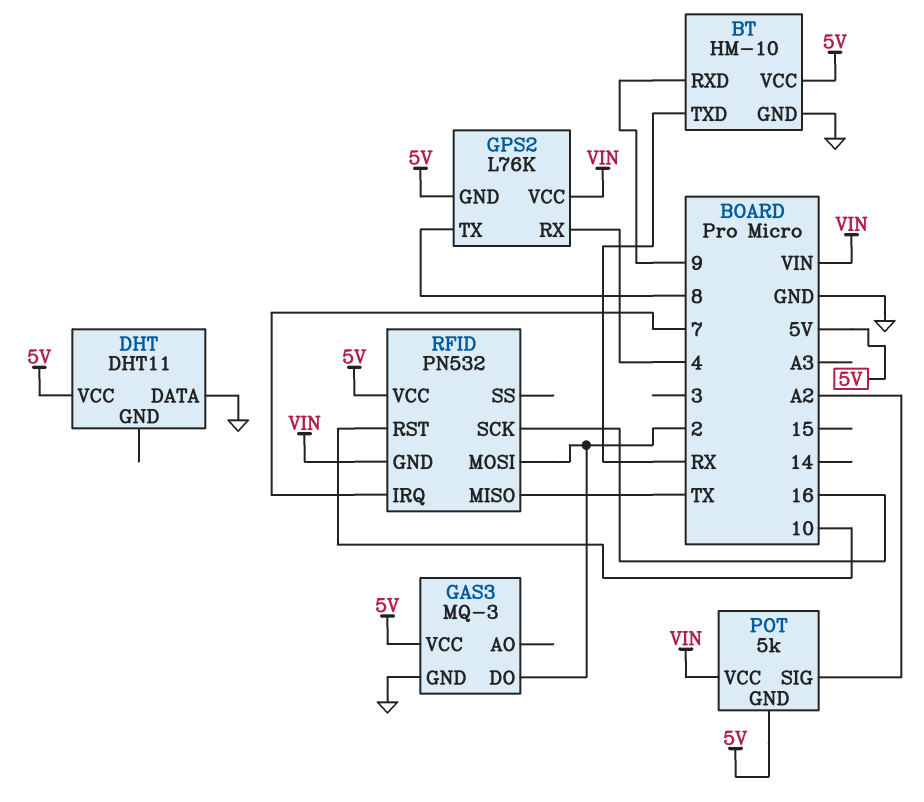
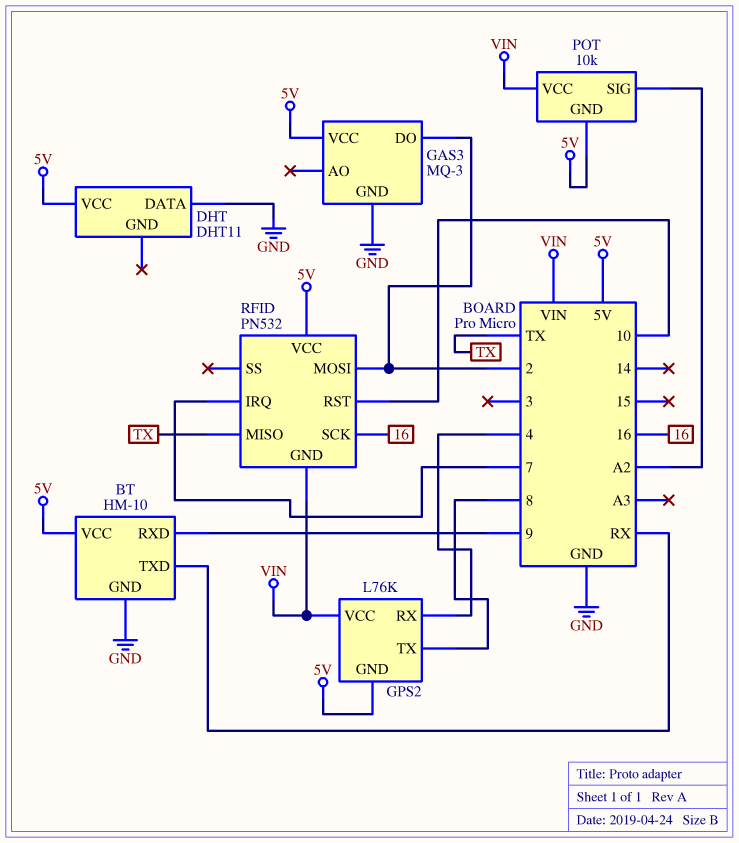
POT: 5k -> 10k

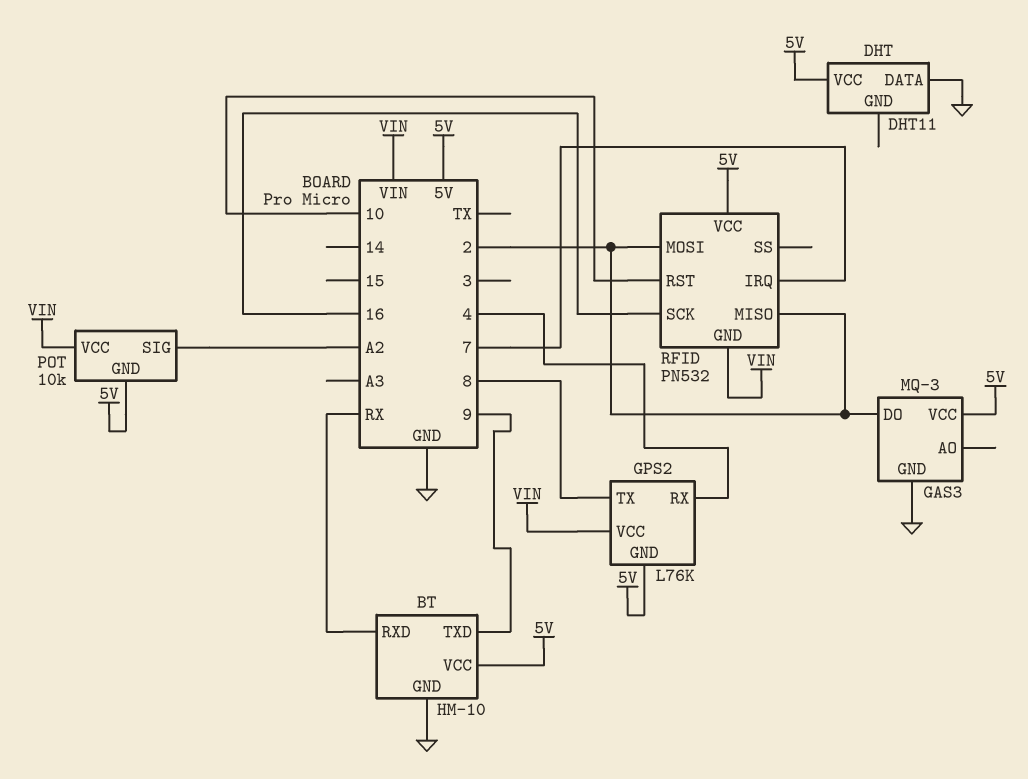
BT pin RXD: 9 -> RX
BT pin TXD: RX -> 9
RFID pin MISO: TX -> 2

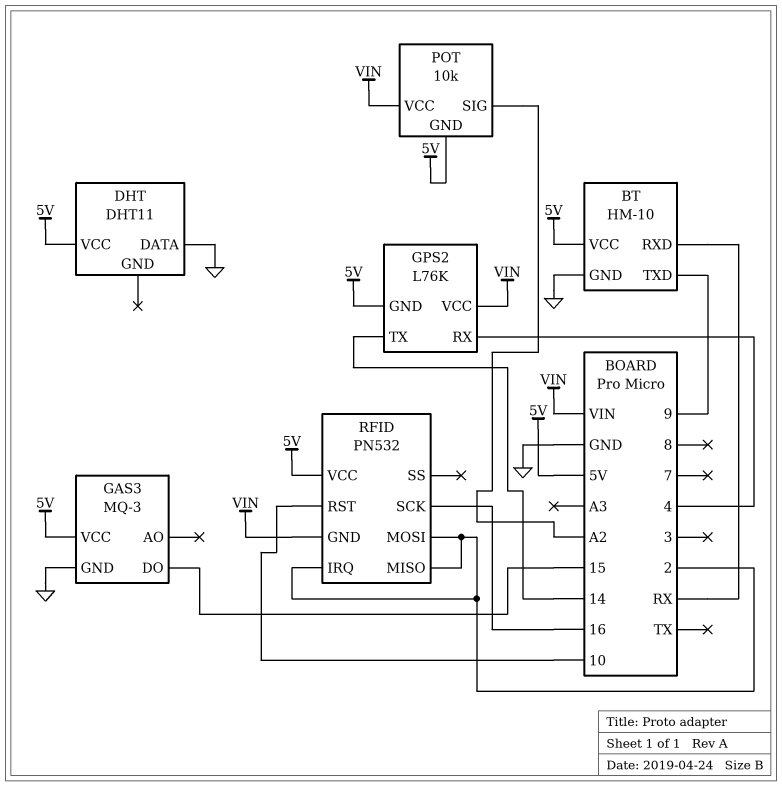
GAS3 pin DO: 2 -> 15
GPS2 pin TX: 8 -> 14
RFID pin IRQ: 7 -> 2

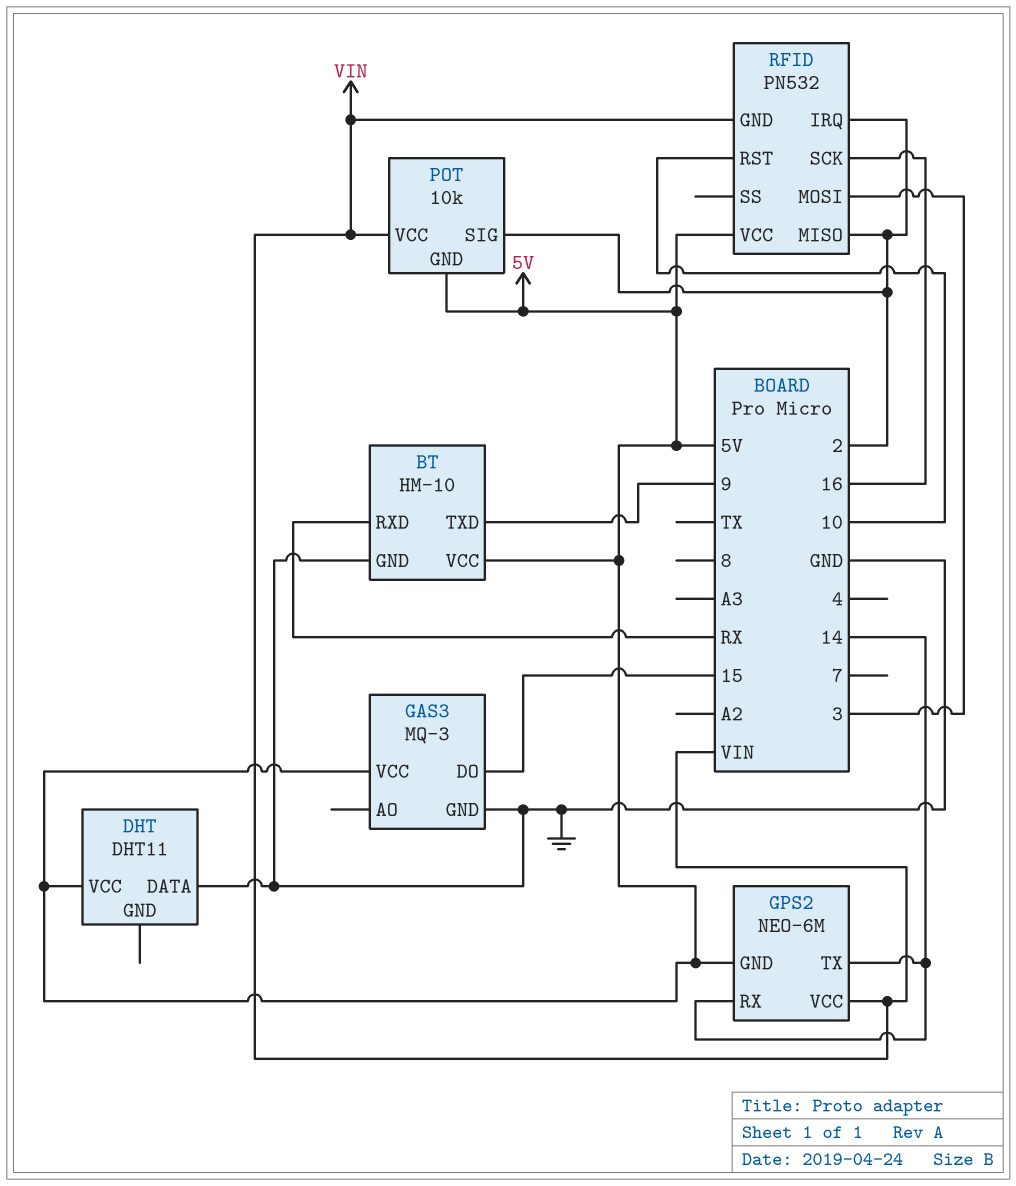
GPS2: L76K -> NEO-6M
GPS2 pin RX: 4 -> 14
POT pin SIG: A2 -> 2
RFID pin MOSI: 2 -> 3

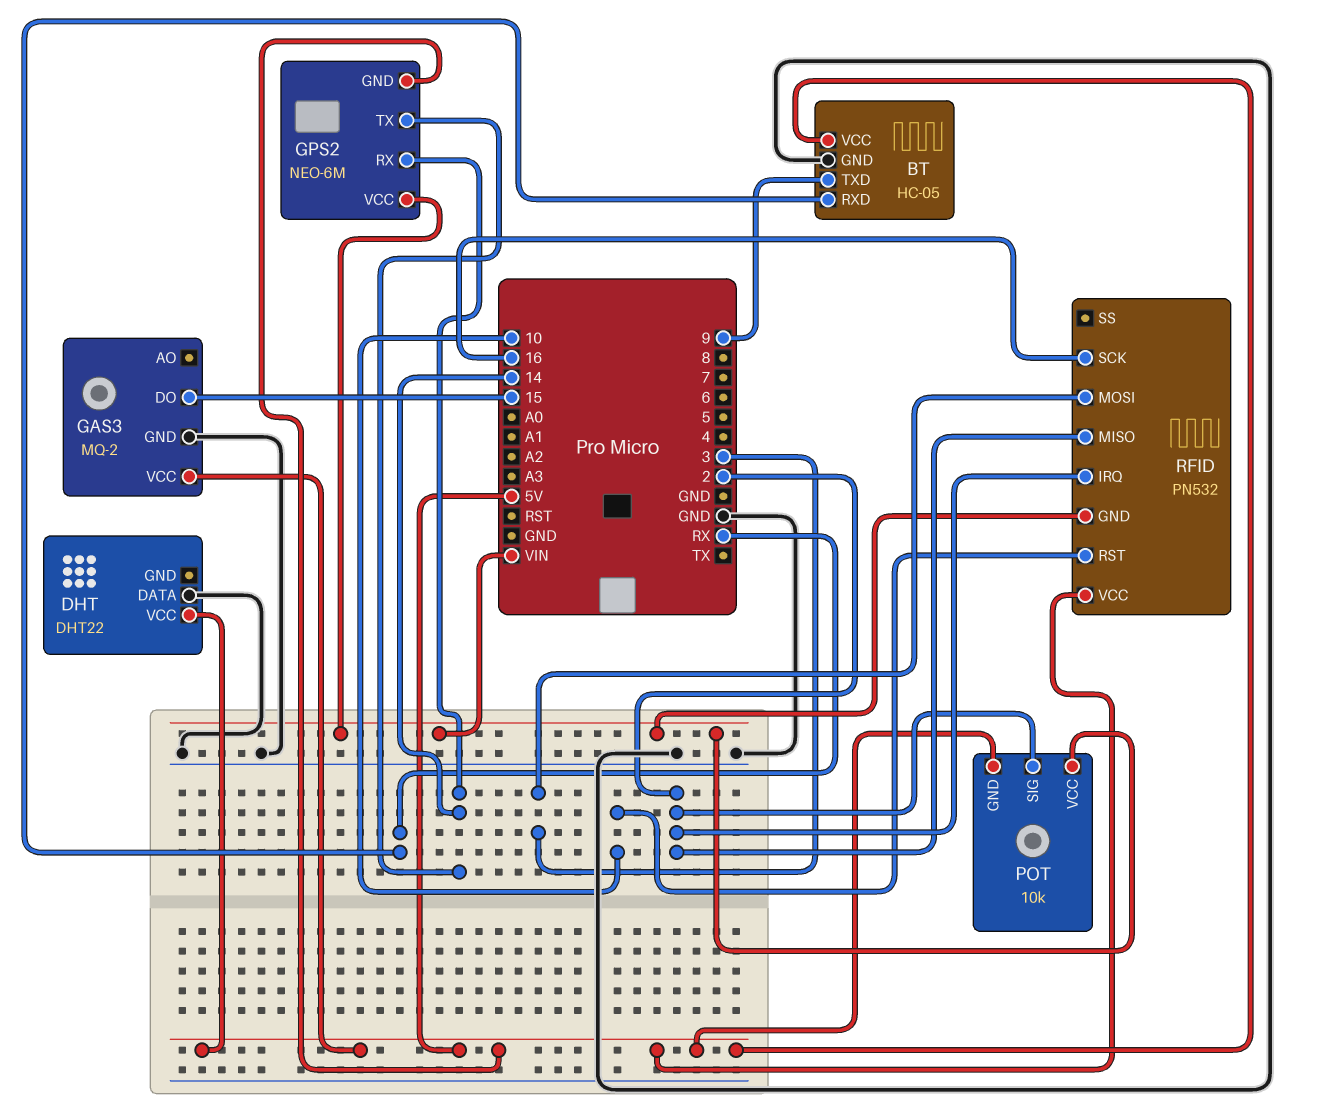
BT: HM-10 -> HC-05
DHT: DHT11 -> DHT22
GAS3: MQ-3 -> MQ-2

